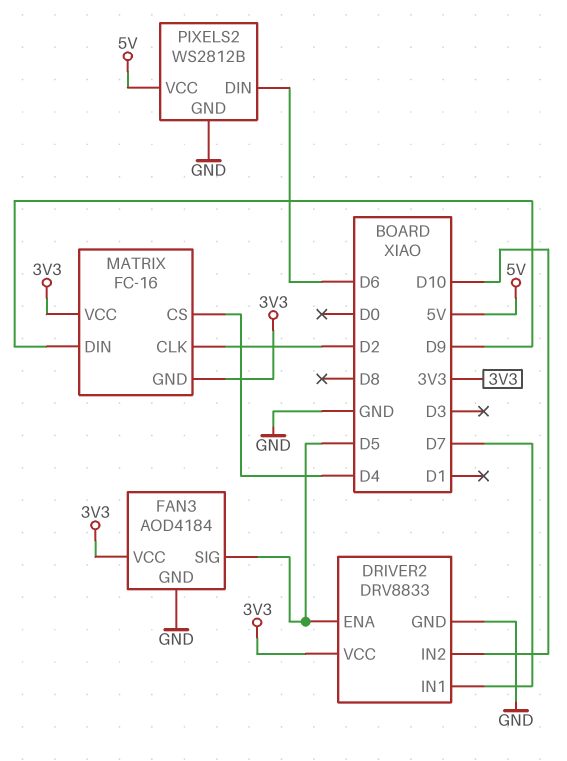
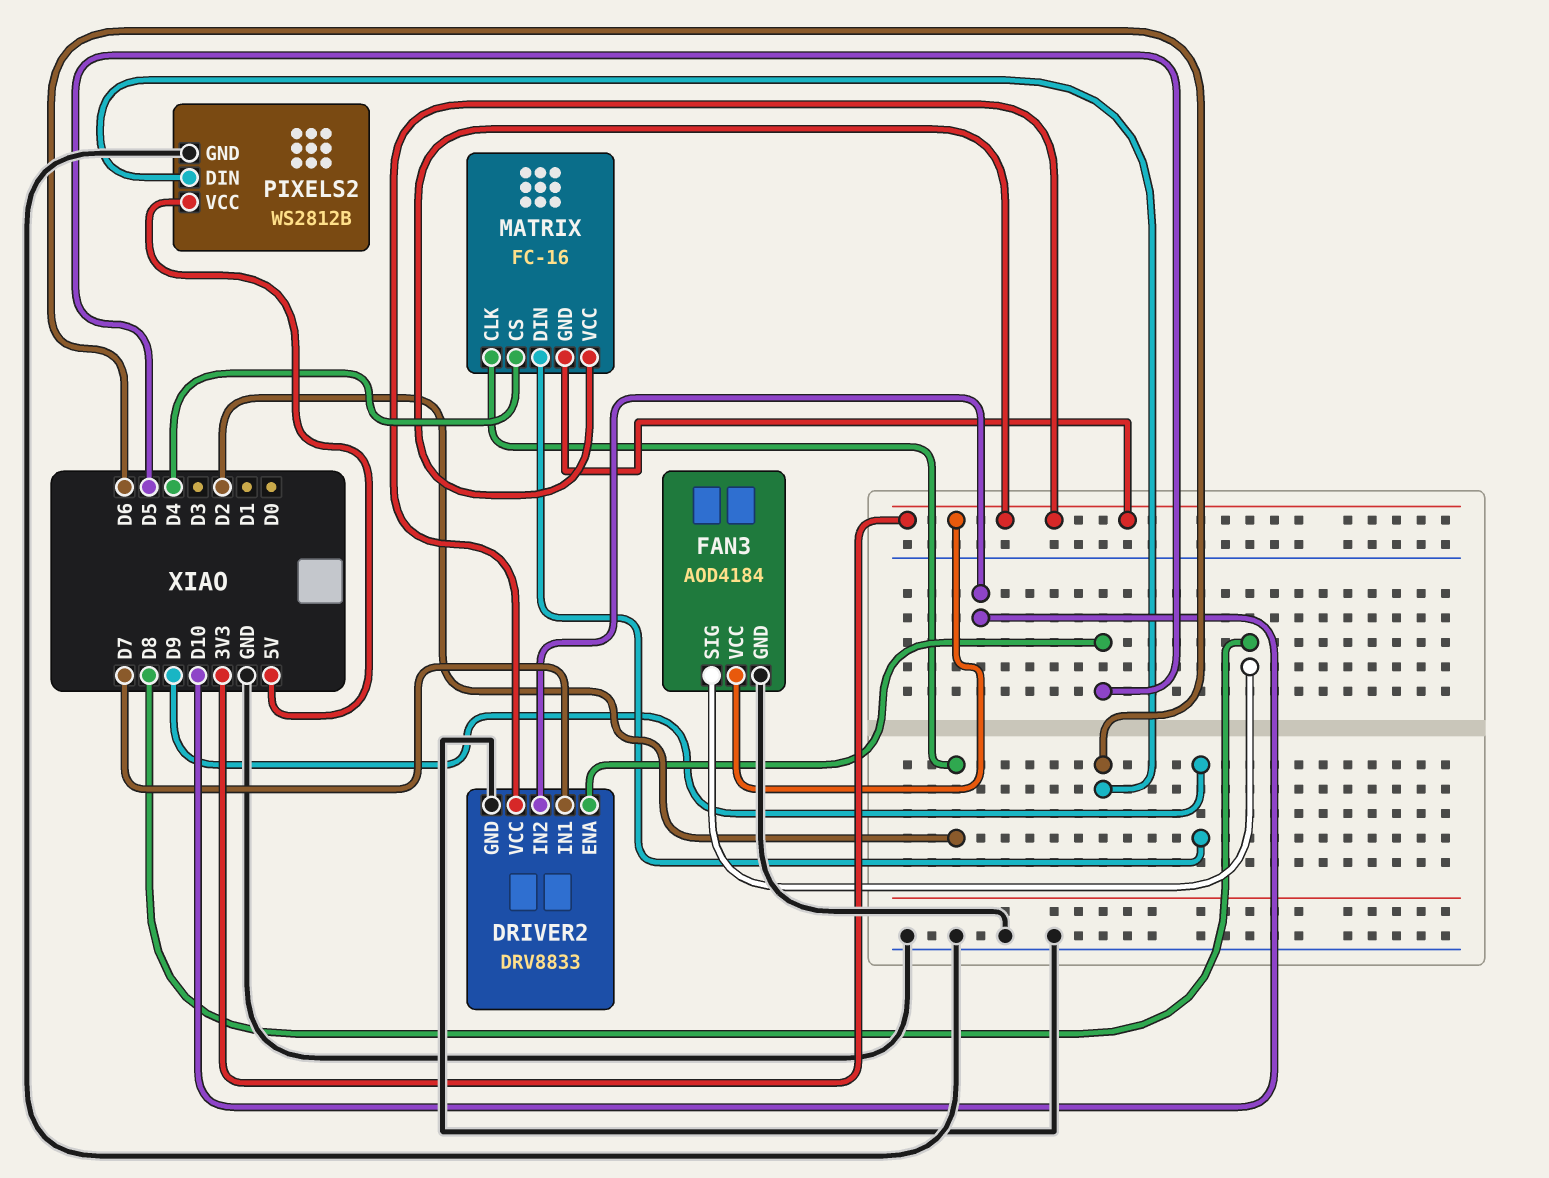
FAN3 pin SIG: D5 -> D8

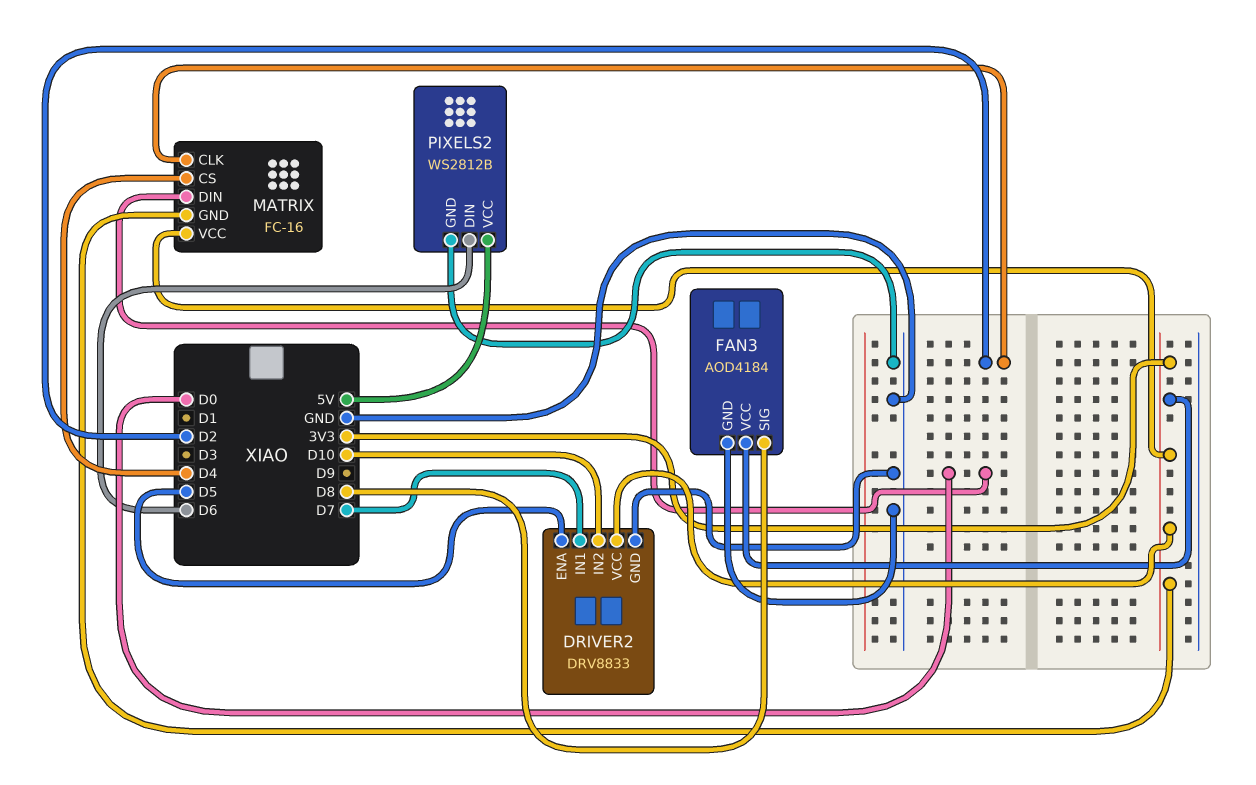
MATRIX pin DIN: D9 -> D0

